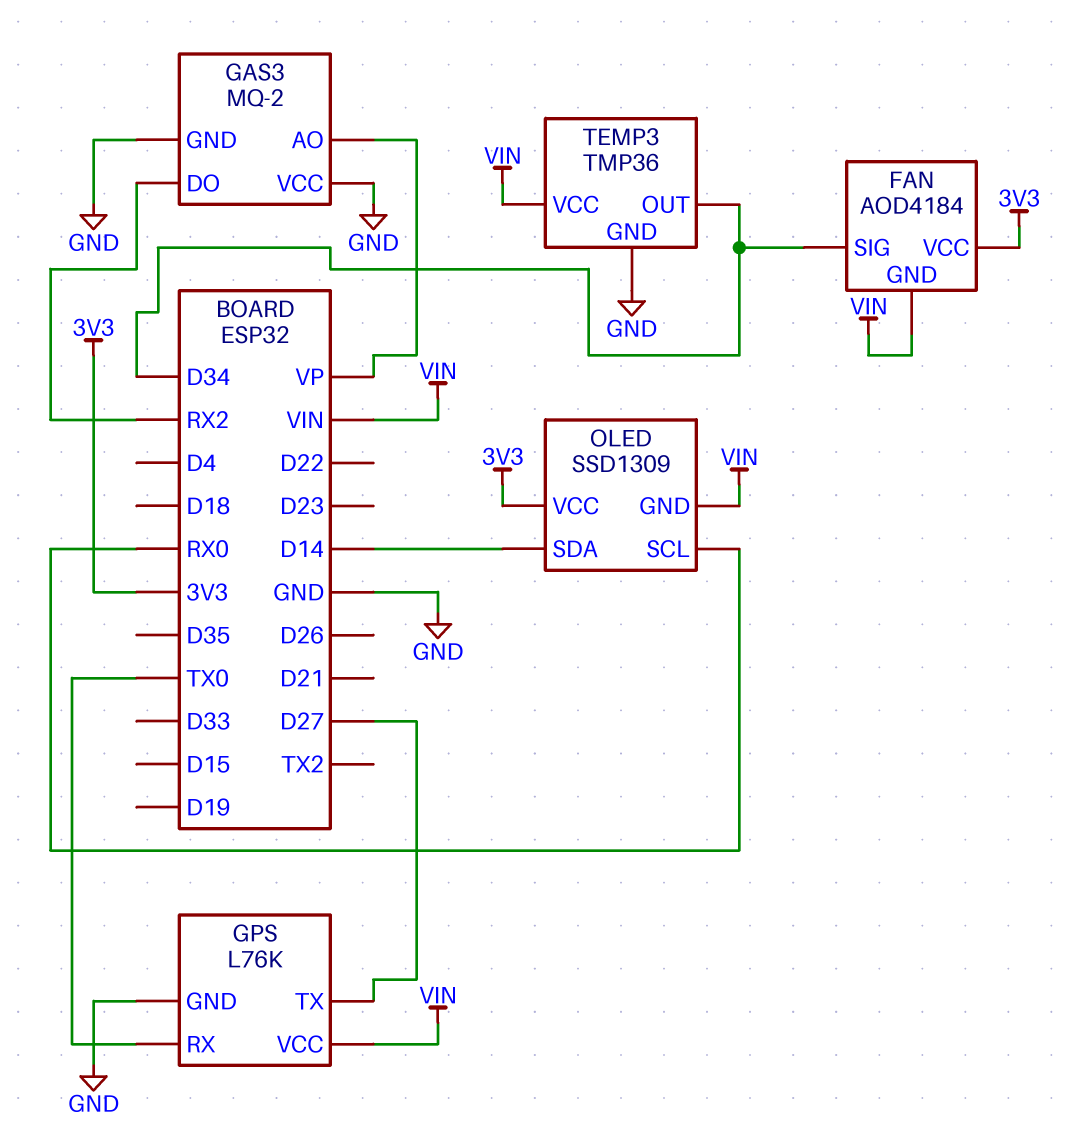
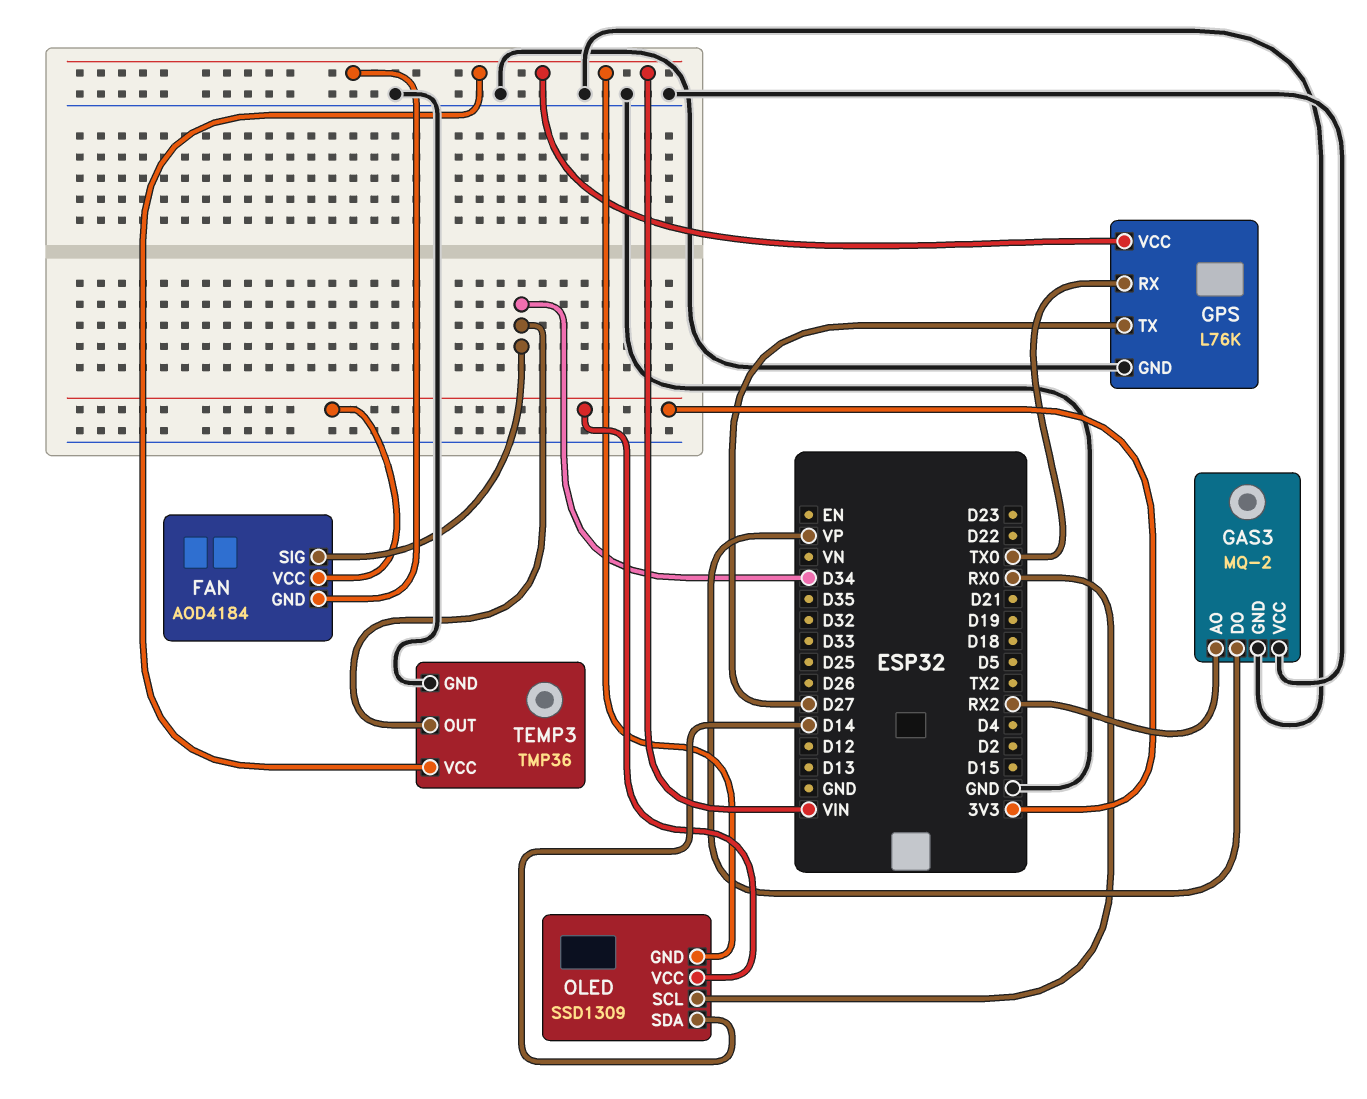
GAS3 pin AO: VP -> RX2
GAS3 pin DO: RX2 -> VP

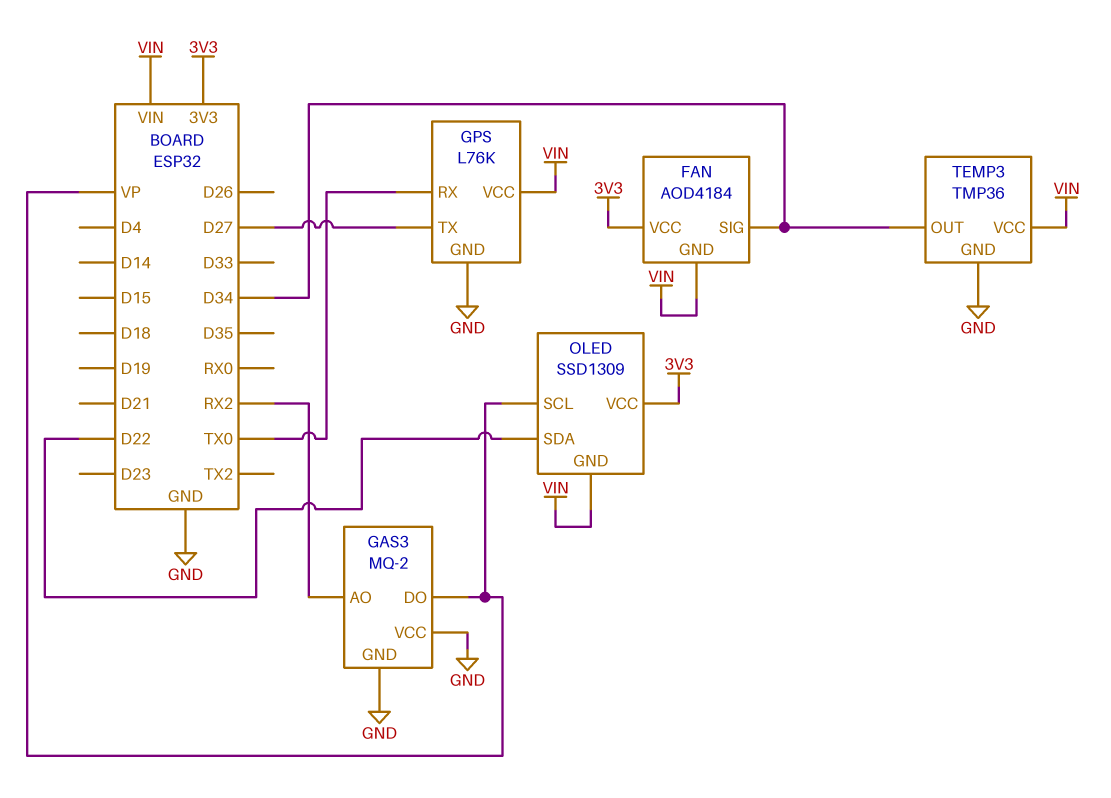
OLED pin SCL: RX0 -> VP
OLED pin SDA: D14 -> D22

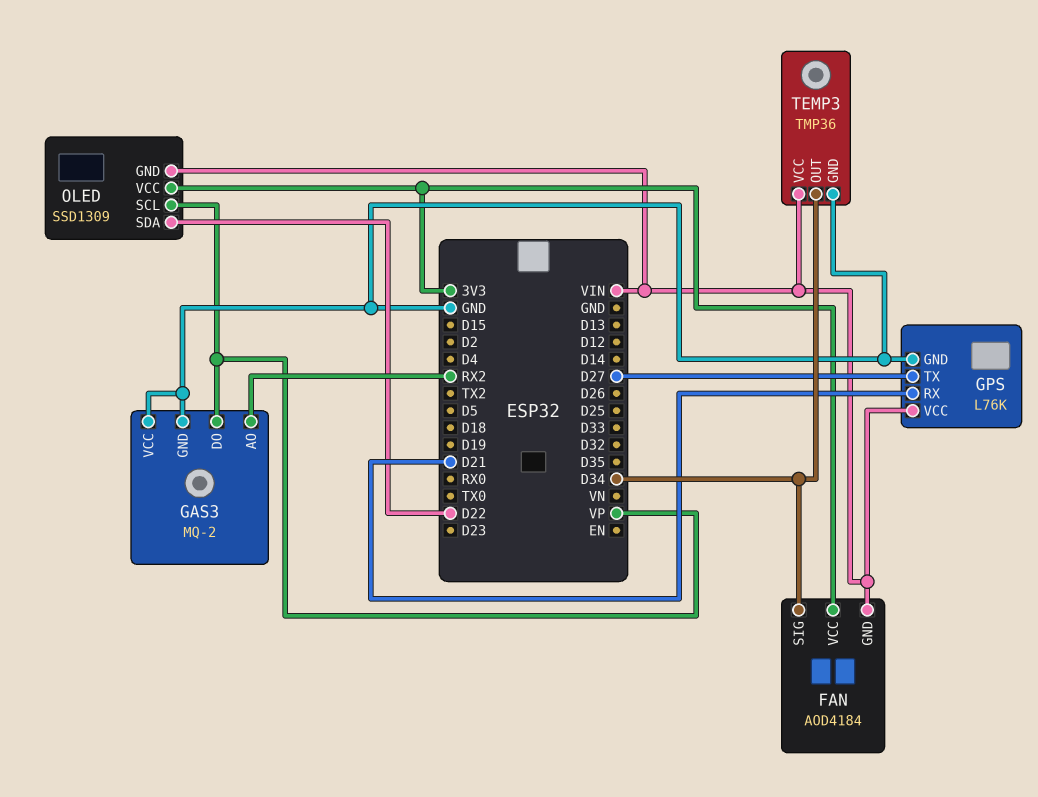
GPS pin RX: TX0 -> D21

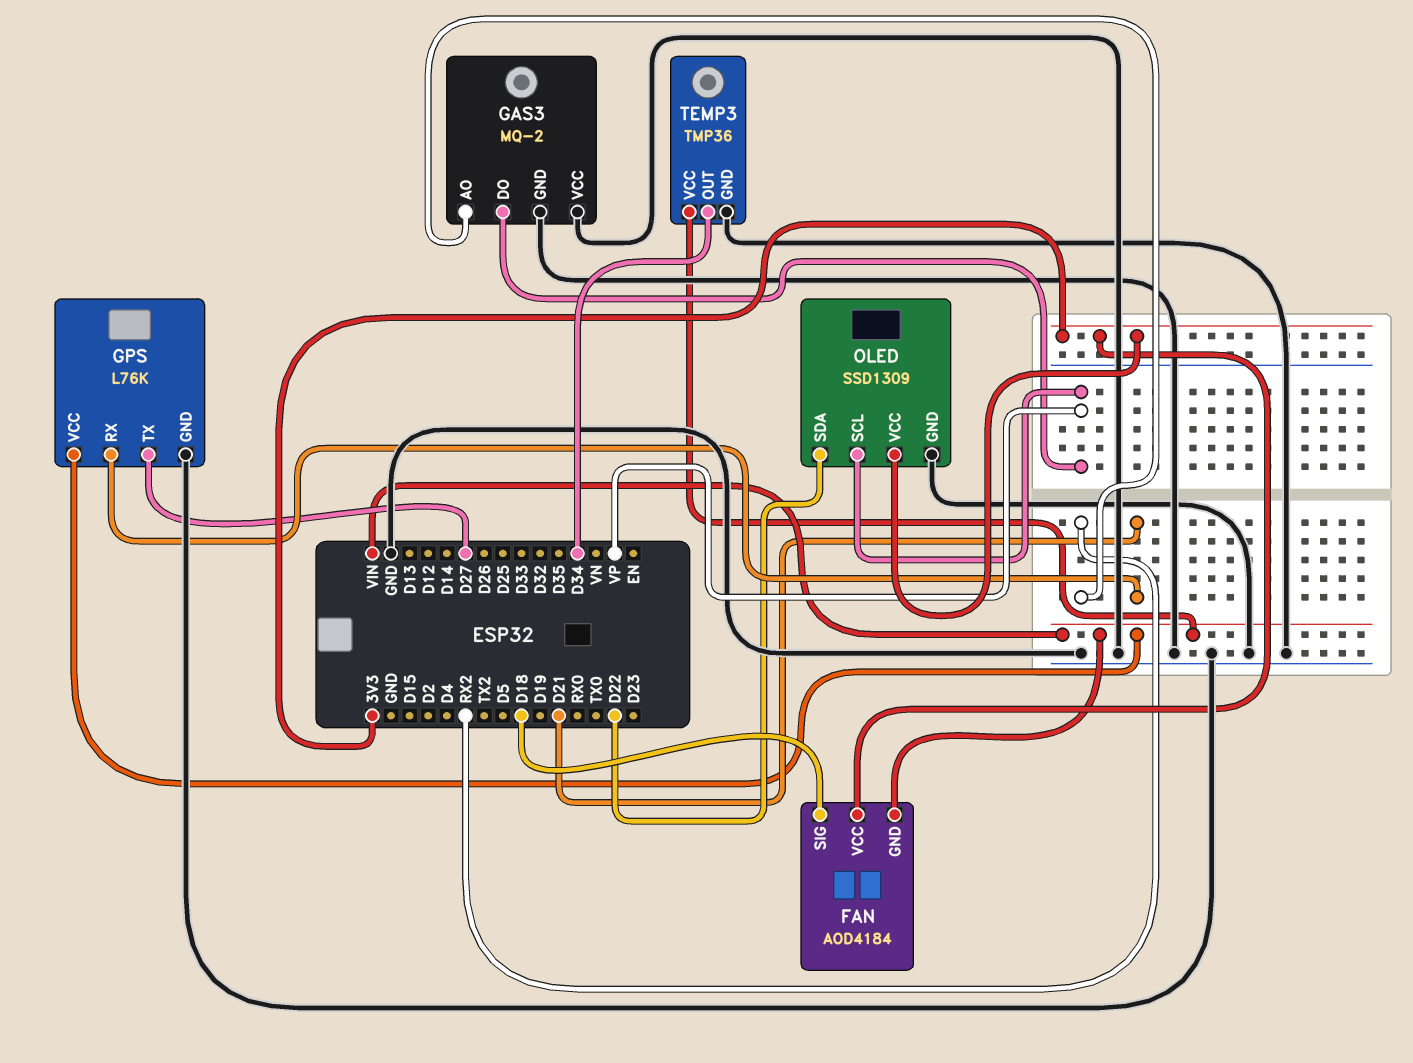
FAN pin SIG: D34 -> D18
OLED pin GND: VIN -> GND

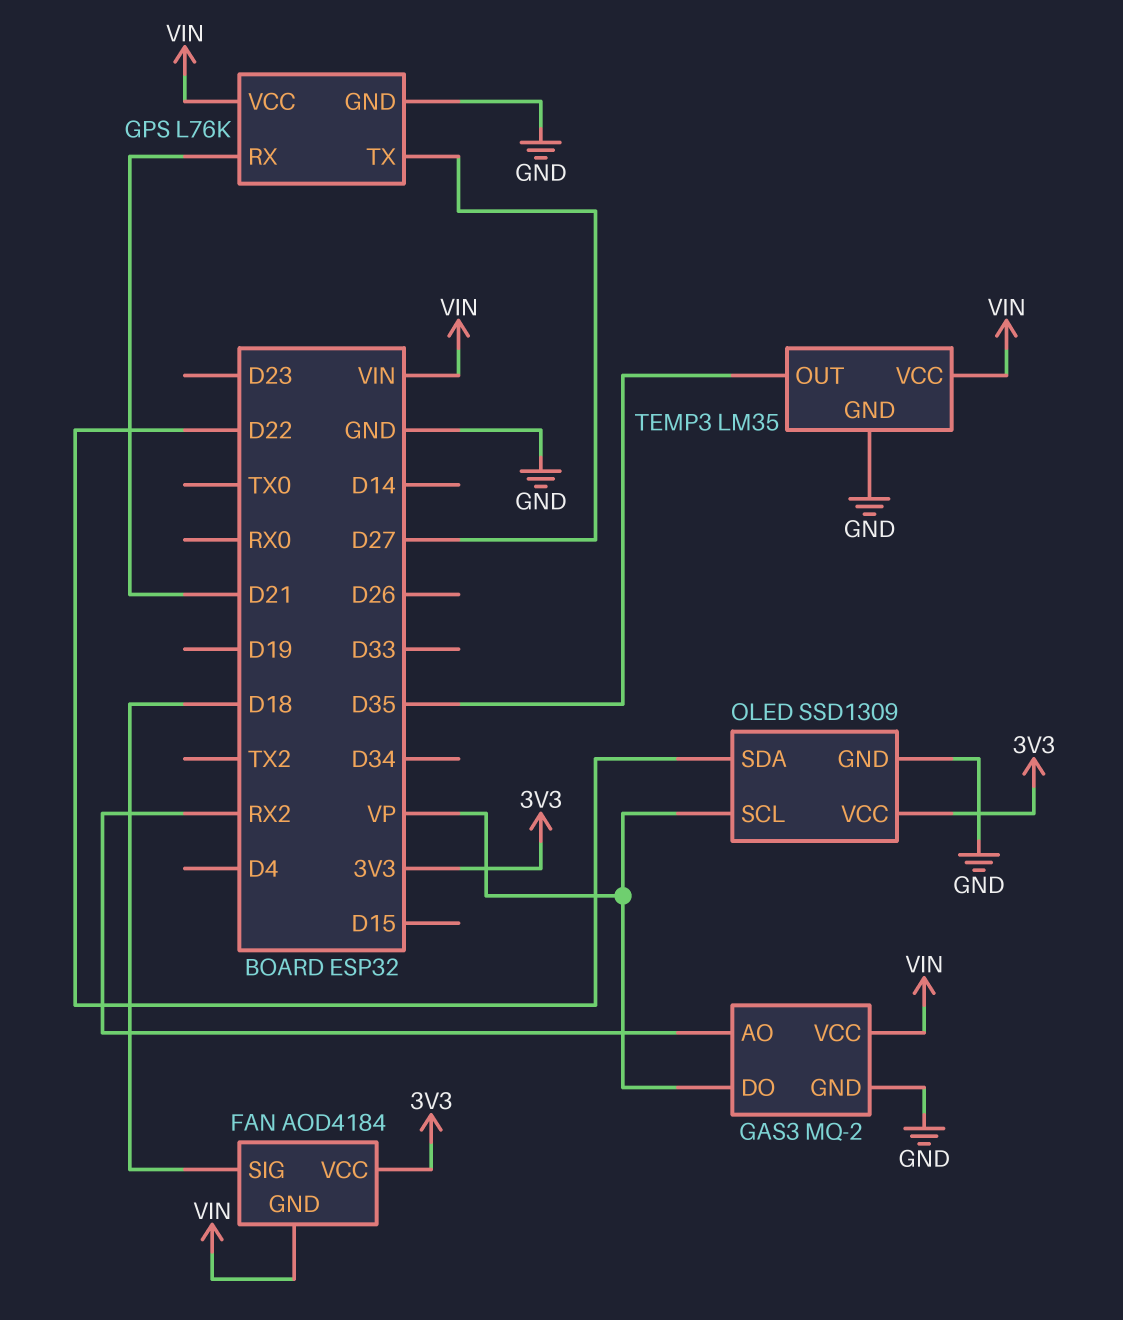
GAS3 pin VCC: GND -> VIN
TEMP3: TMP36 -> LM35
TEMP3 pin OUT: D34 -> D35

